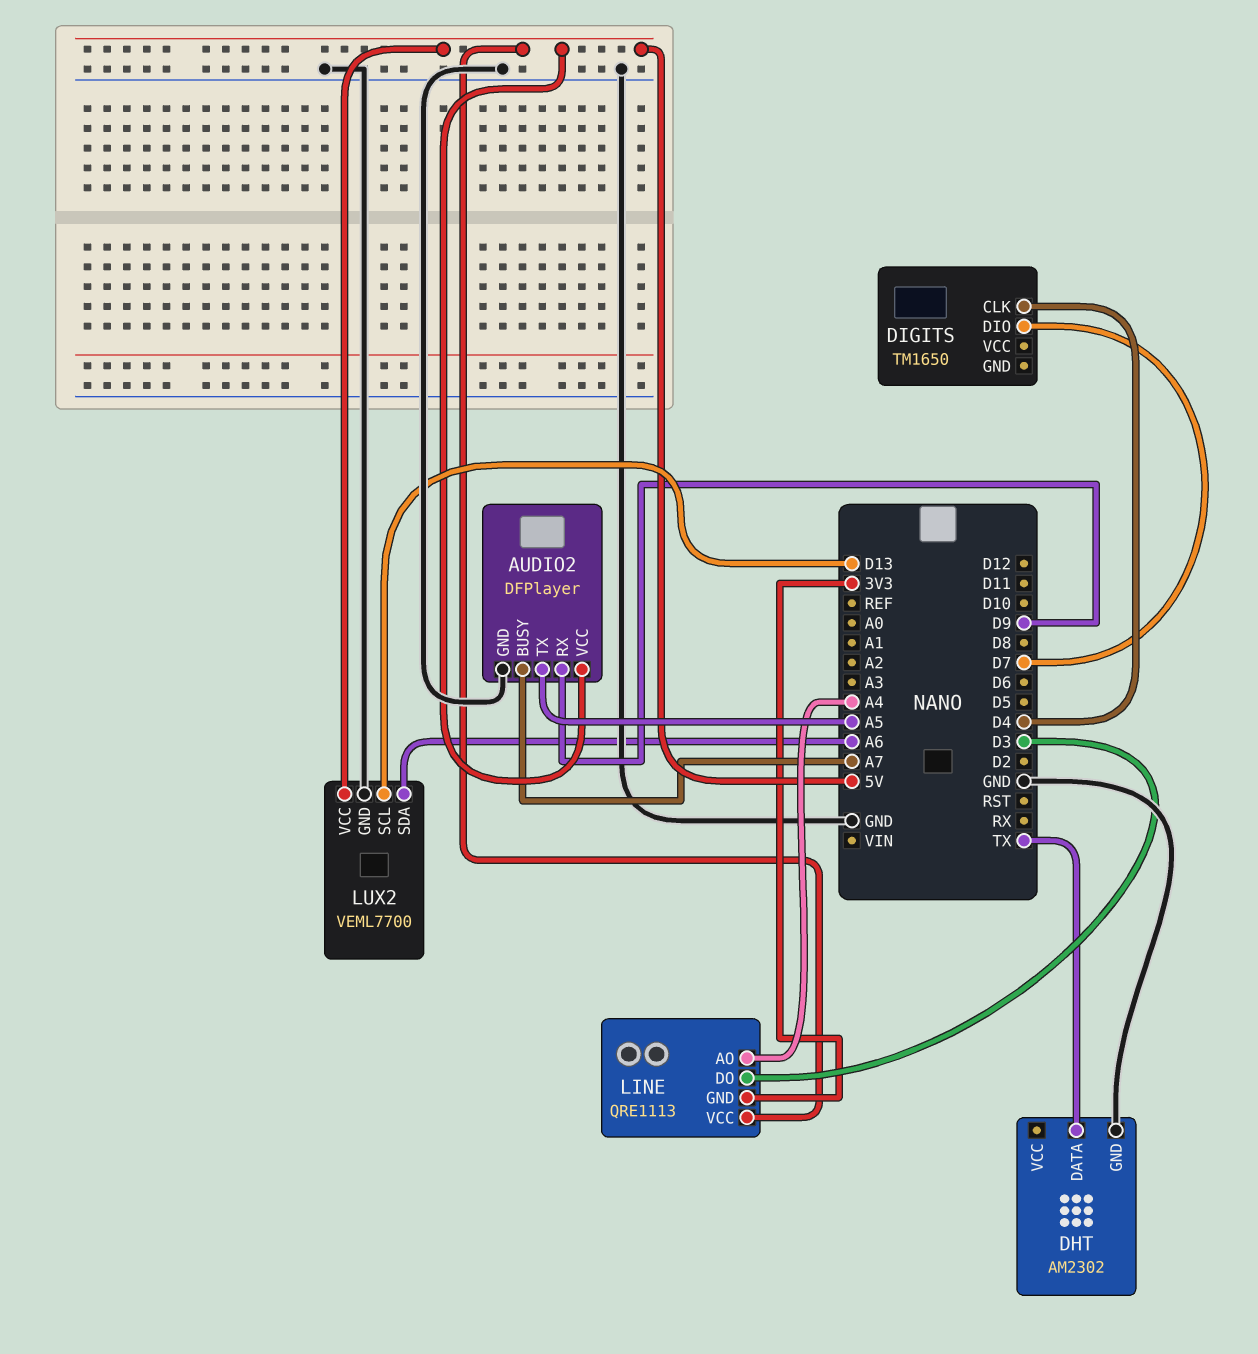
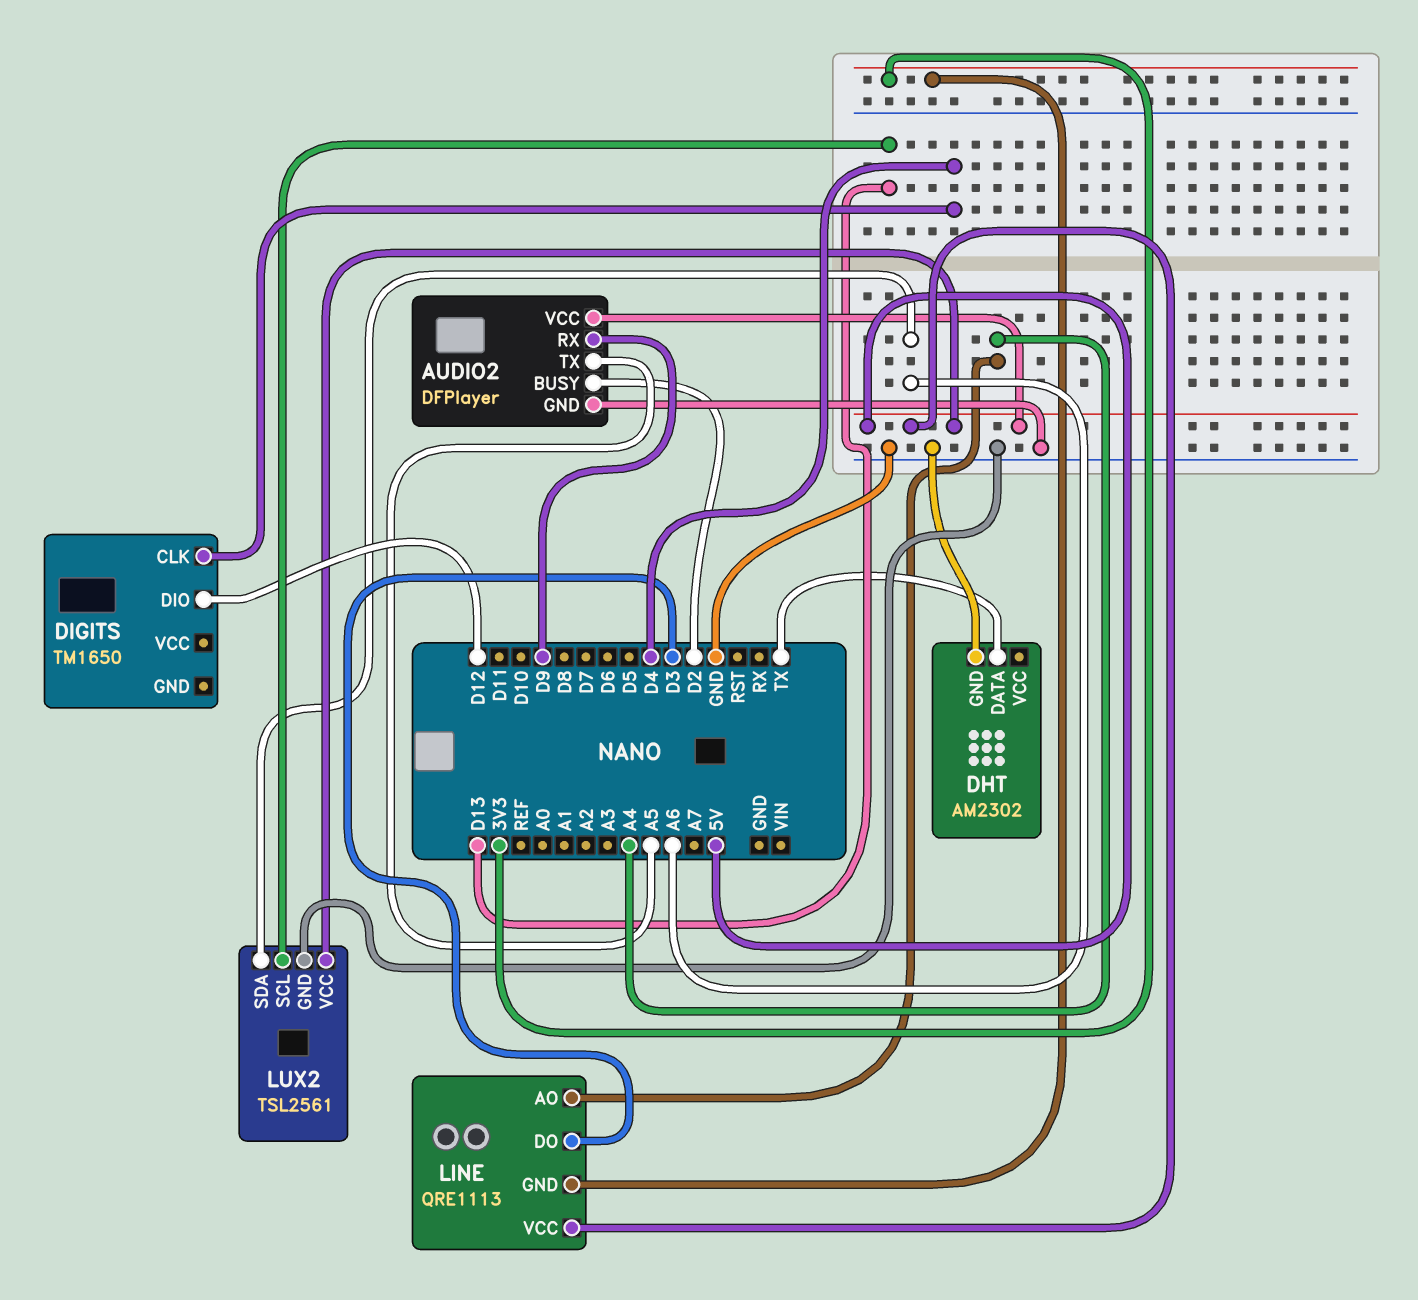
AUDIO2 pin BUSY: A7 -> D2
DIGITS pin DIO: D7 -> D12
LUX2: VEML7700 -> TSL2561

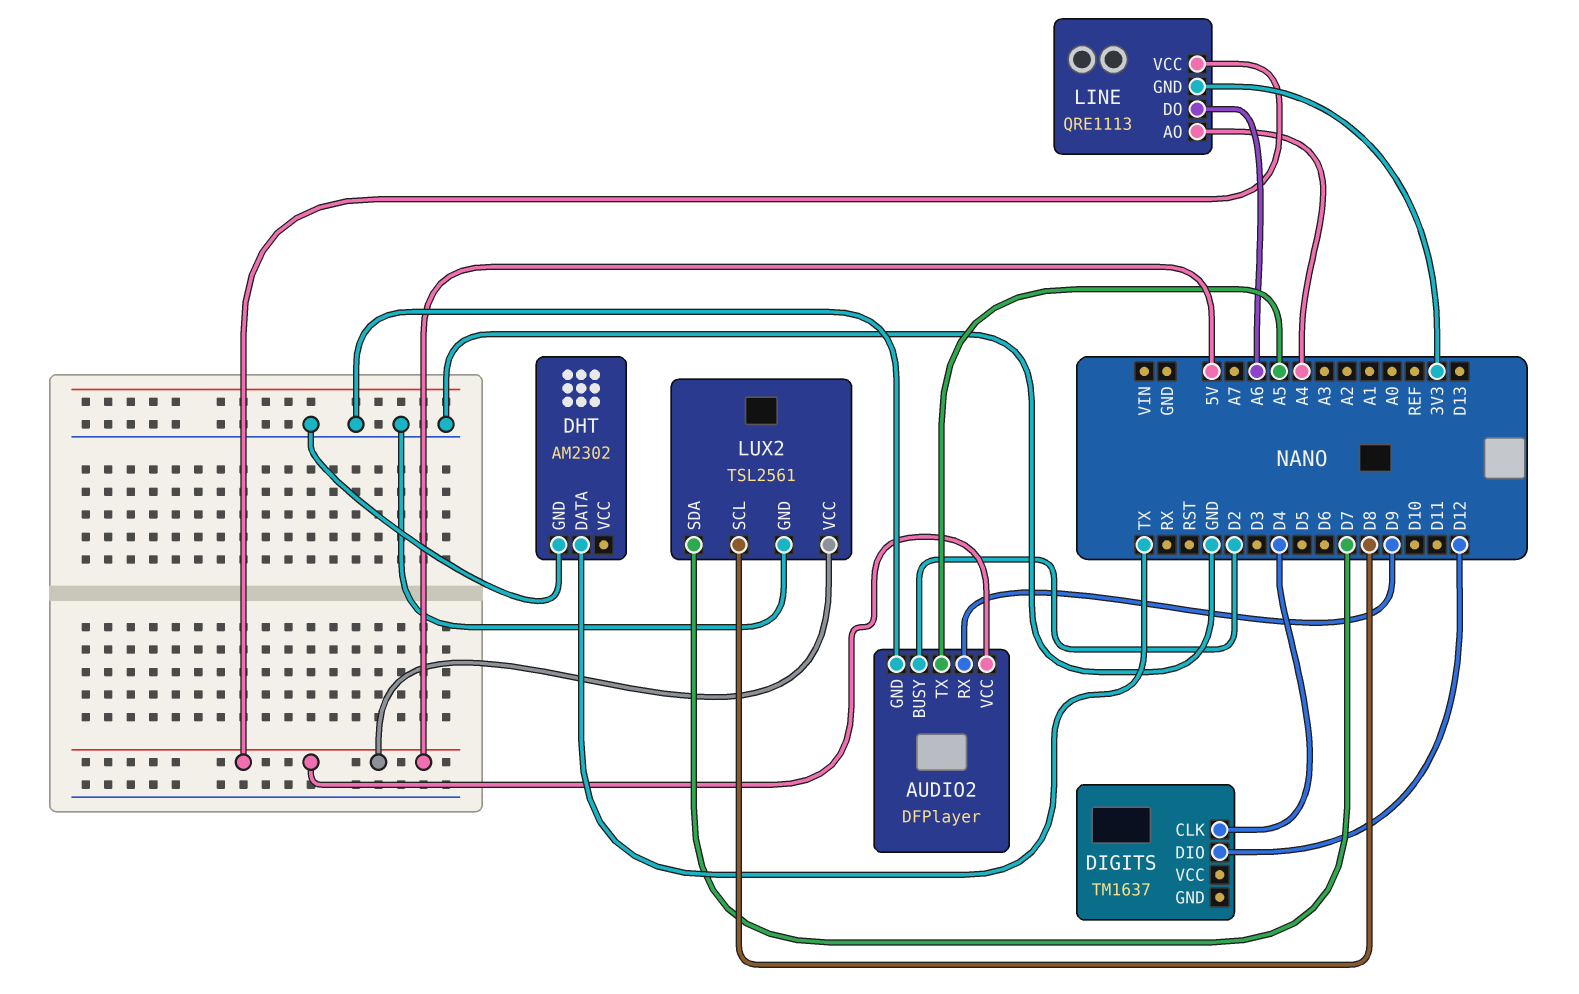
DIGITS: TM1650 -> TM1637
LINE pin DO: D3 -> A6
LUX2 pin SCL: D13 -> D8
LUX2 pin SDA: A6 -> D7

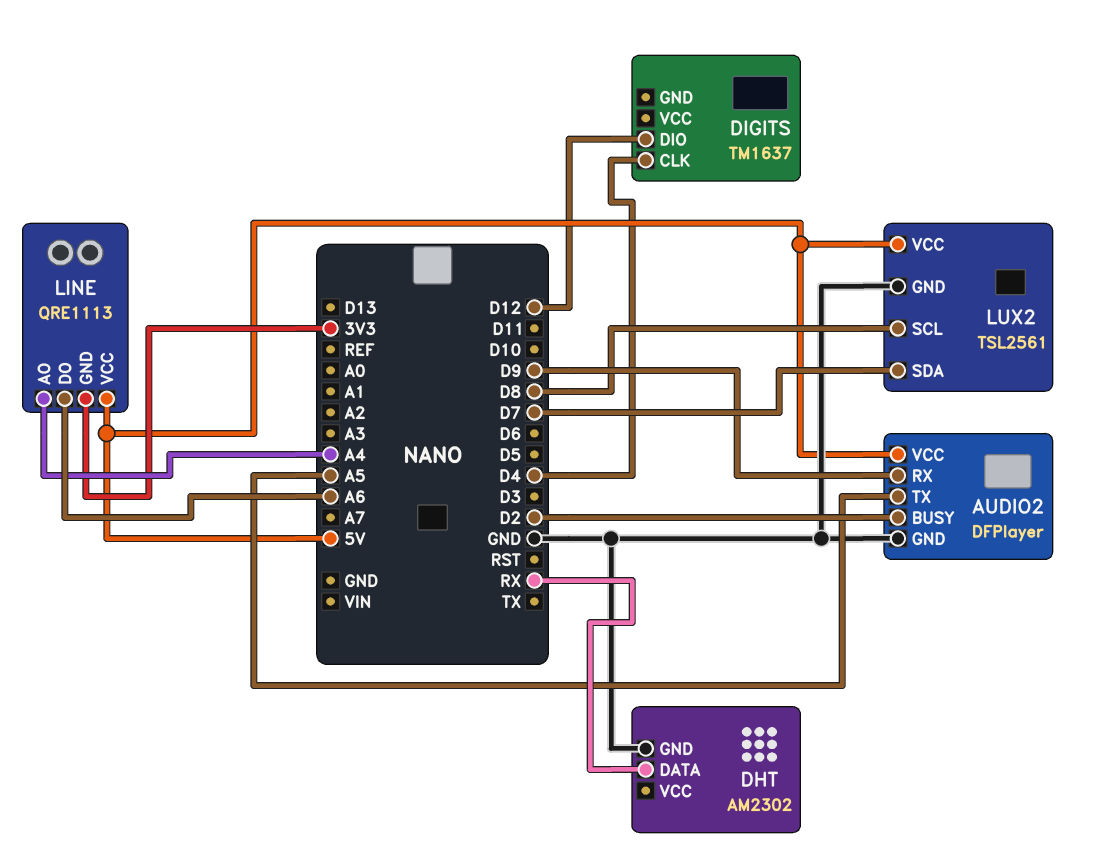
DHT pin DATA: TX -> RX

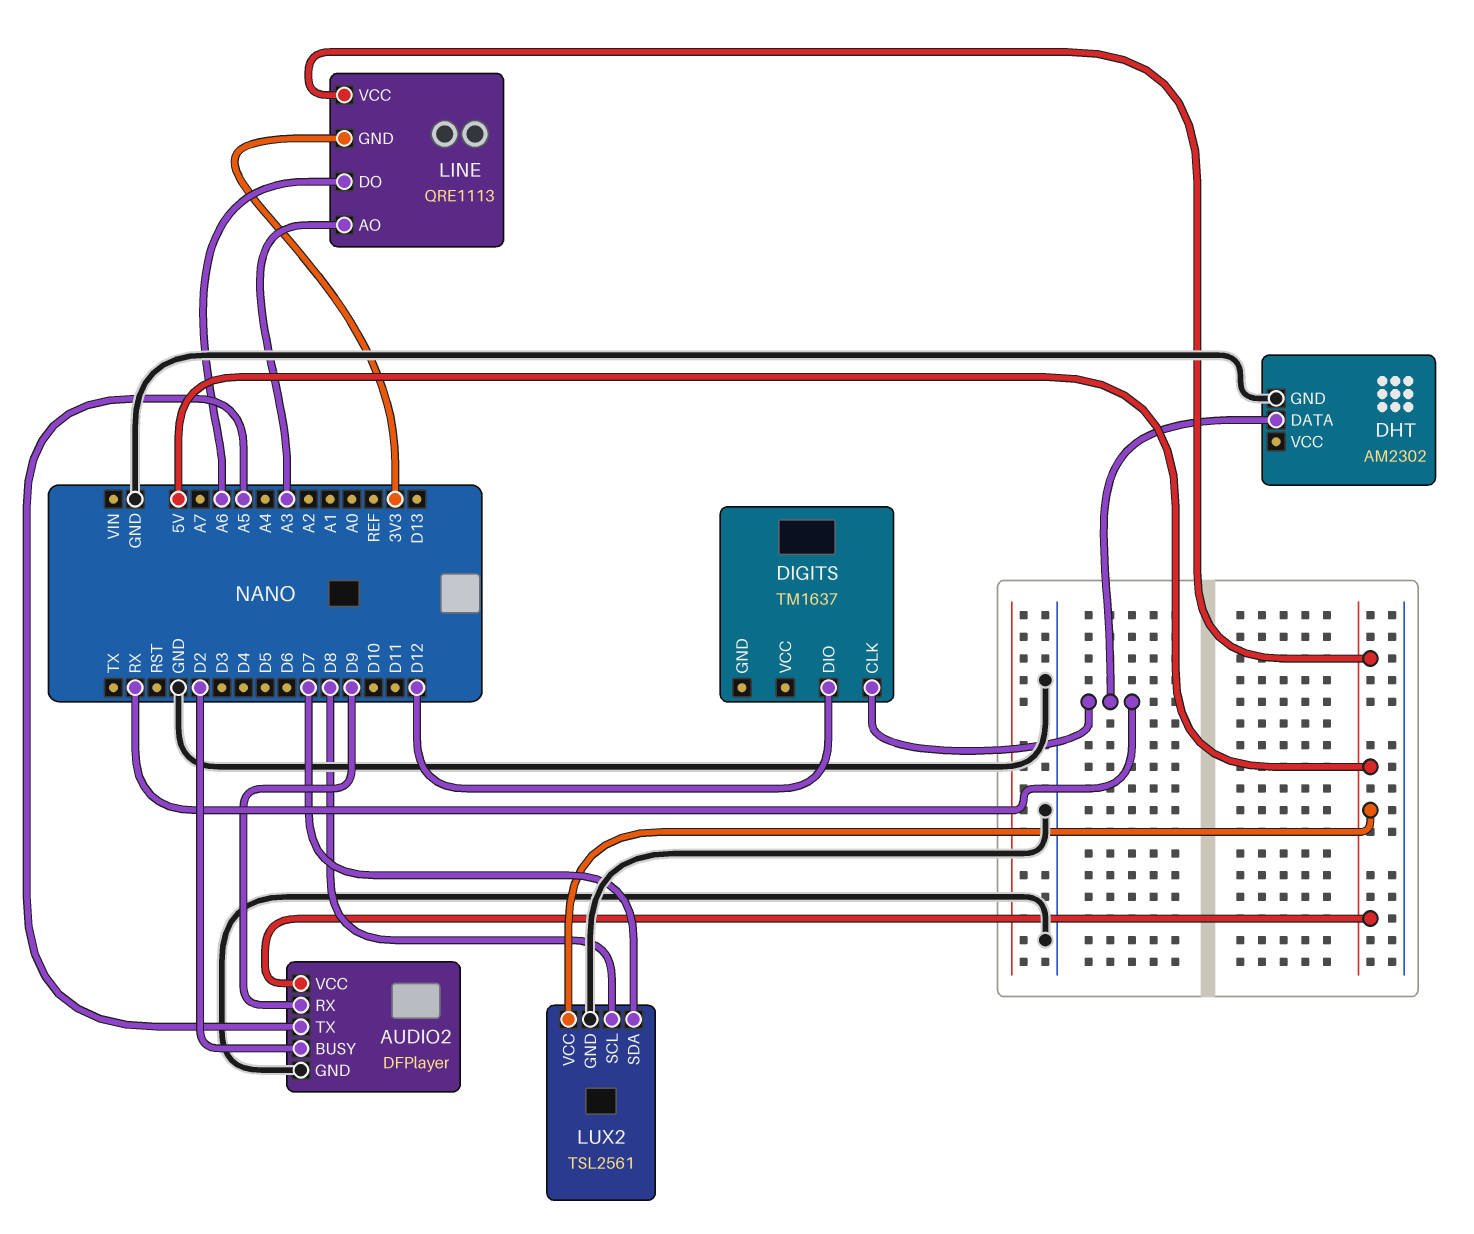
DIGITS pin CLK: D4 -> RX
LINE pin AO: A4 -> A3

